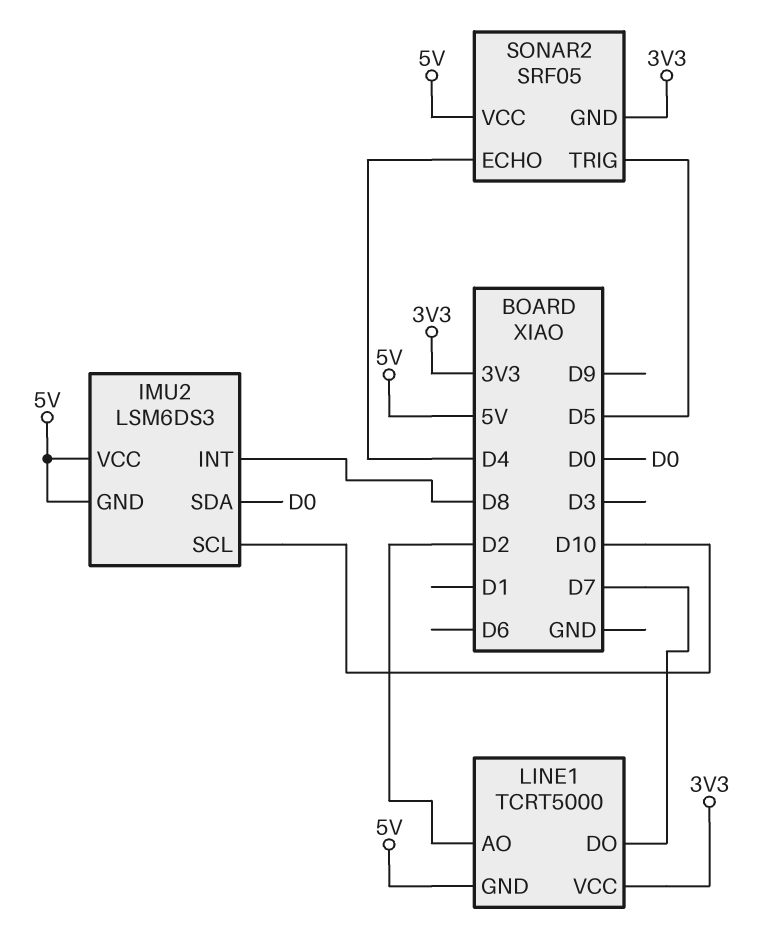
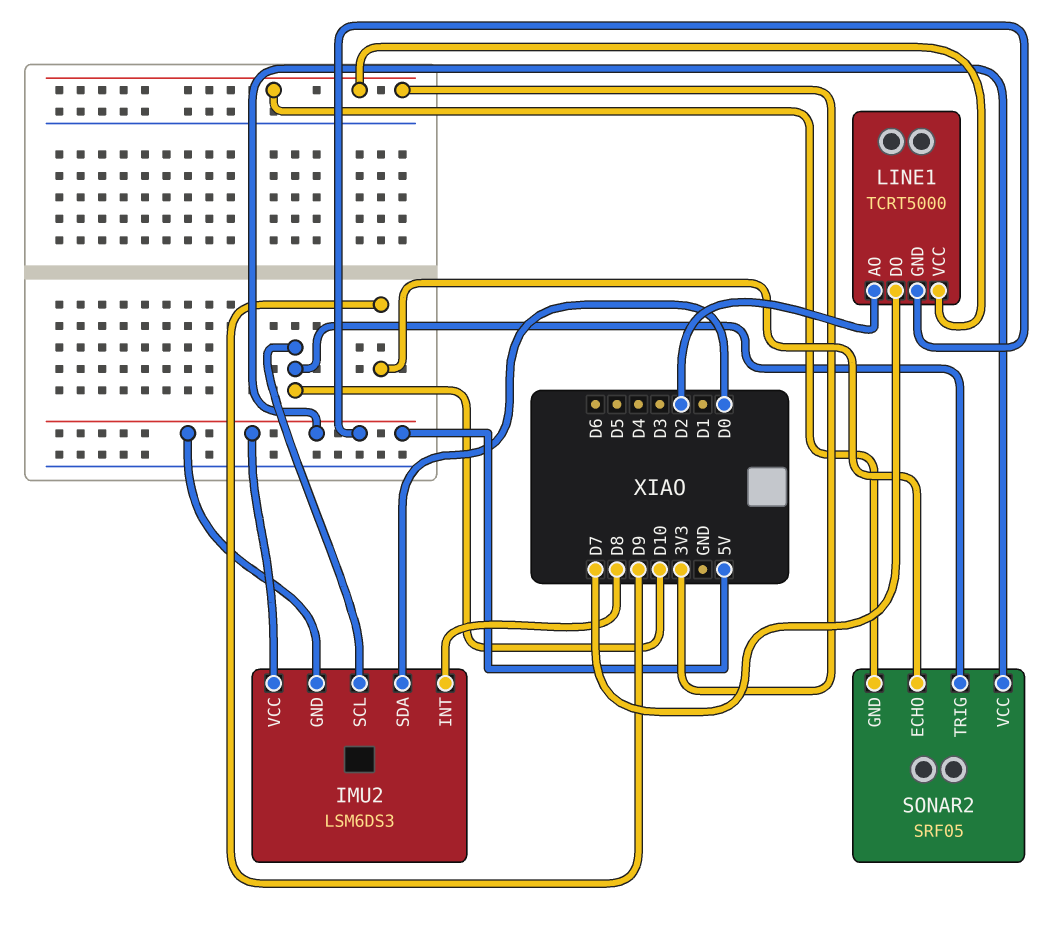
SONAR2 pin ECHO: D4 -> D9
SONAR2 pin TRIG: D5 -> D10

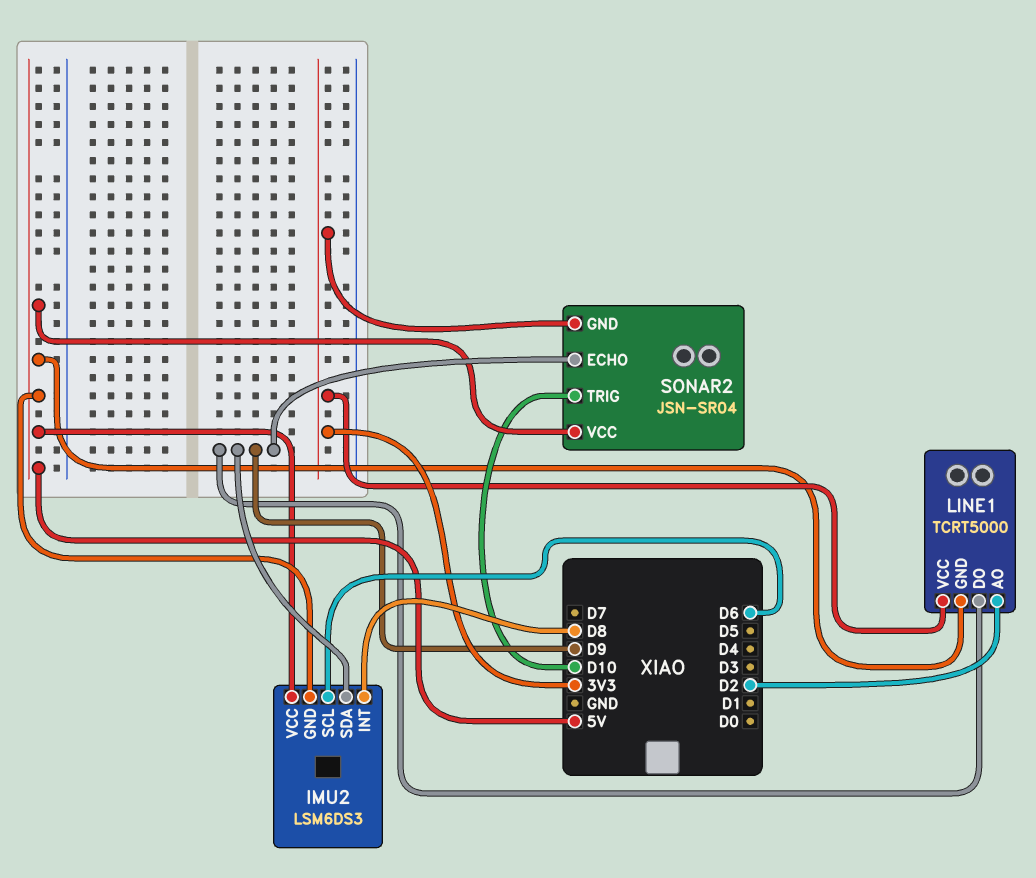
IMU2 pin SCL: D10 -> D6
IMU2 pin SDA: D0 -> D9
LINE1 pin DO: D7 -> D9
SONAR2: SRF05 -> JSN-SR04

